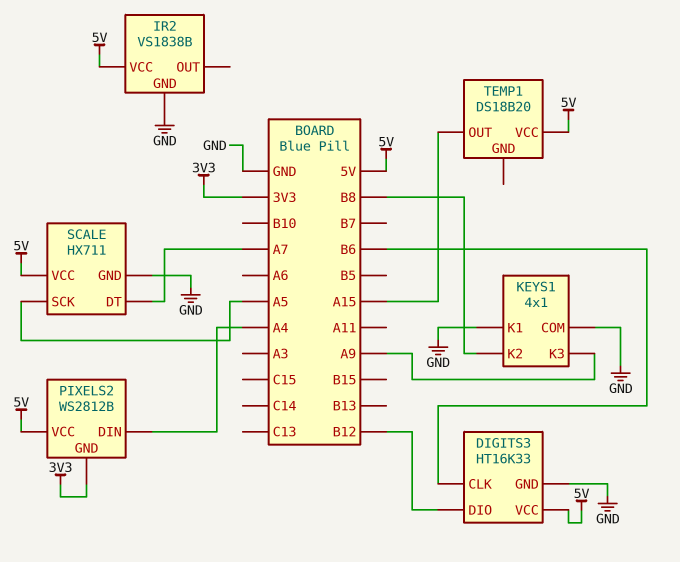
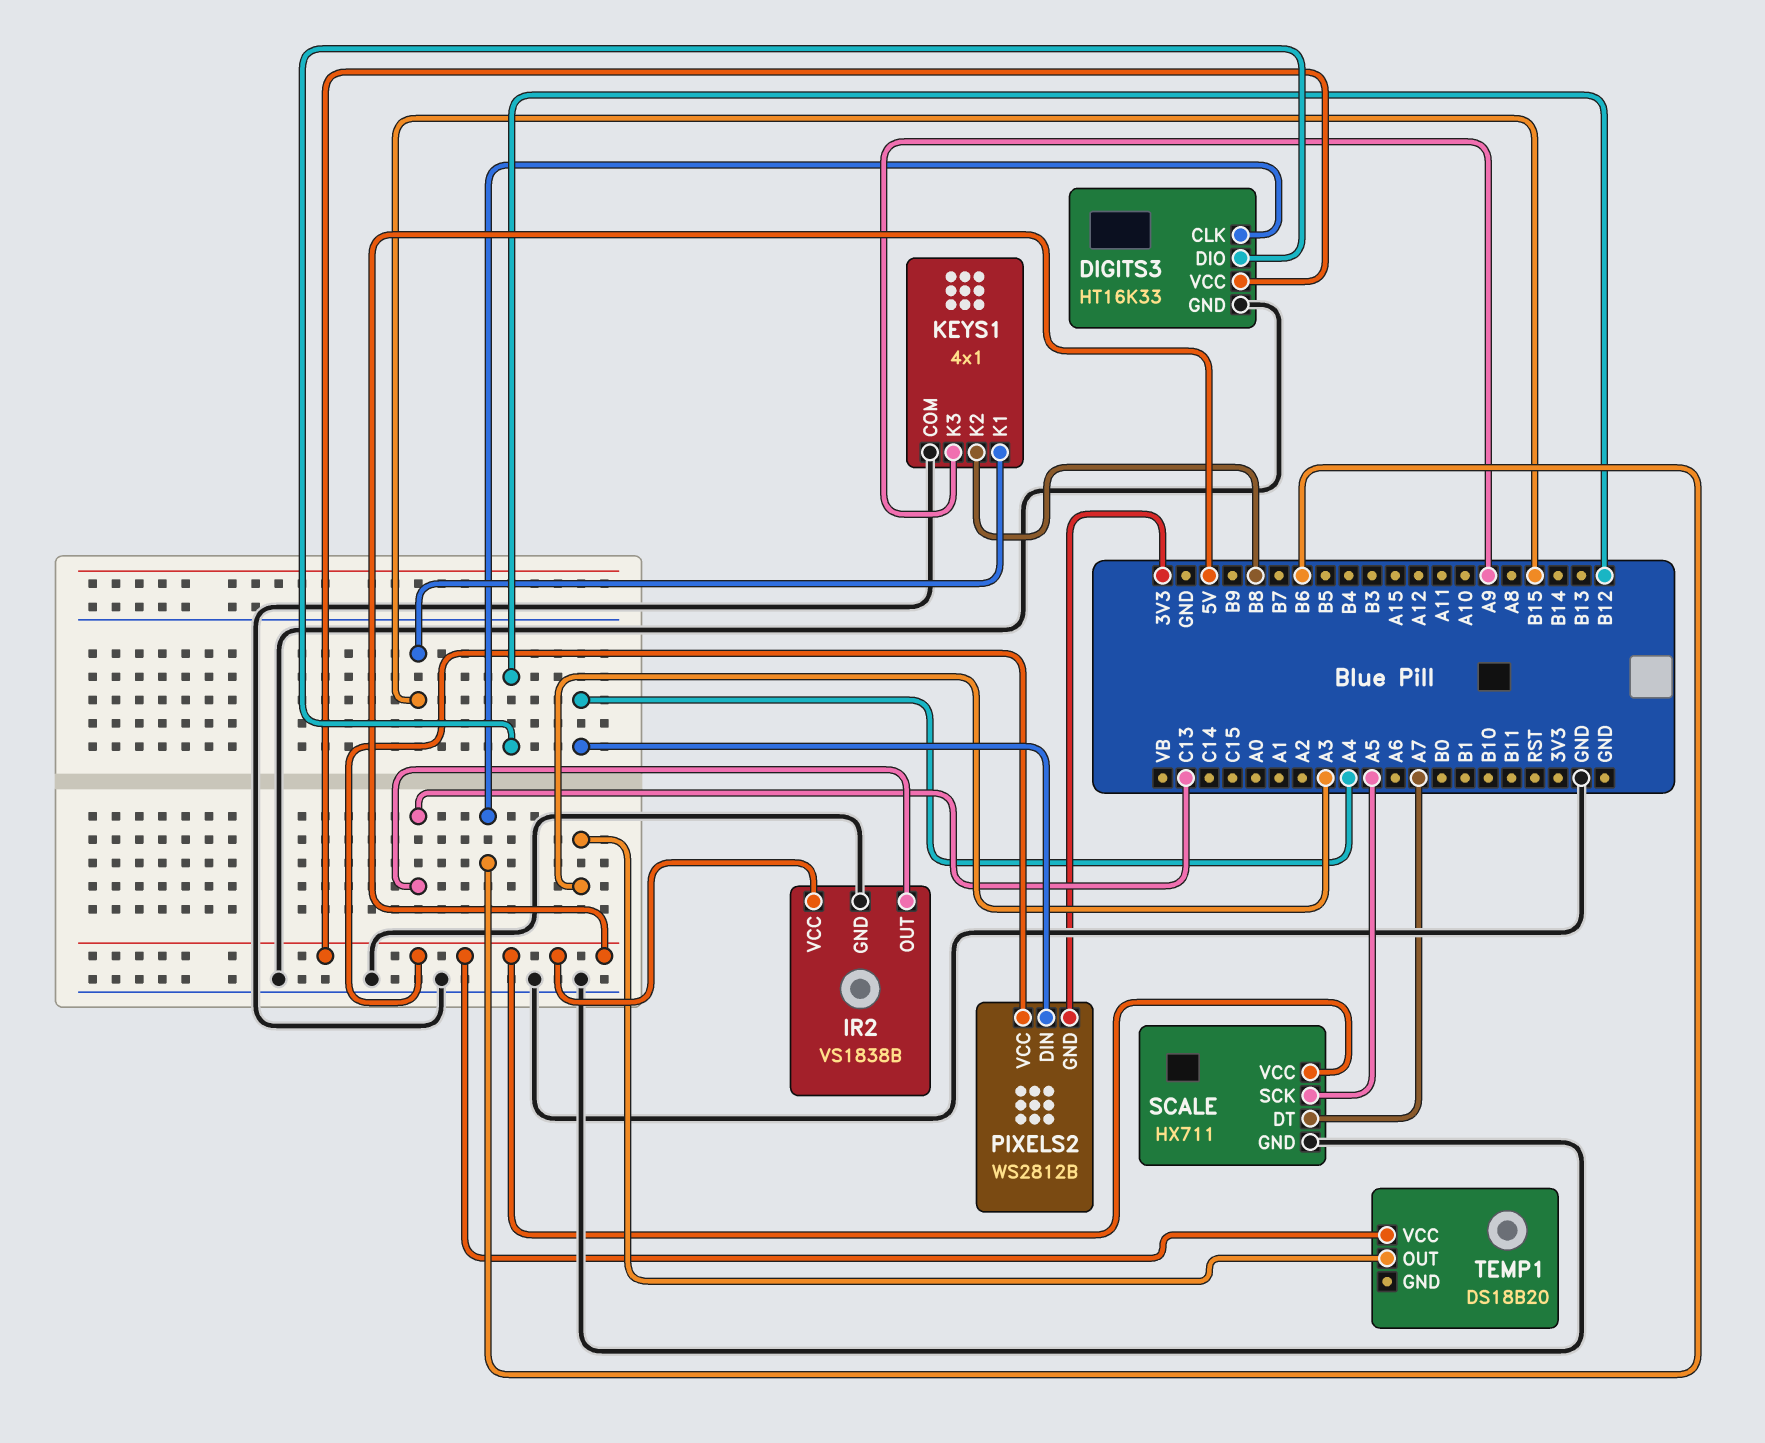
IR2 pin OUT: none -> C13
KEYS1 pin K1: GND -> B15
TEMP1 pin OUT: A15 -> A3

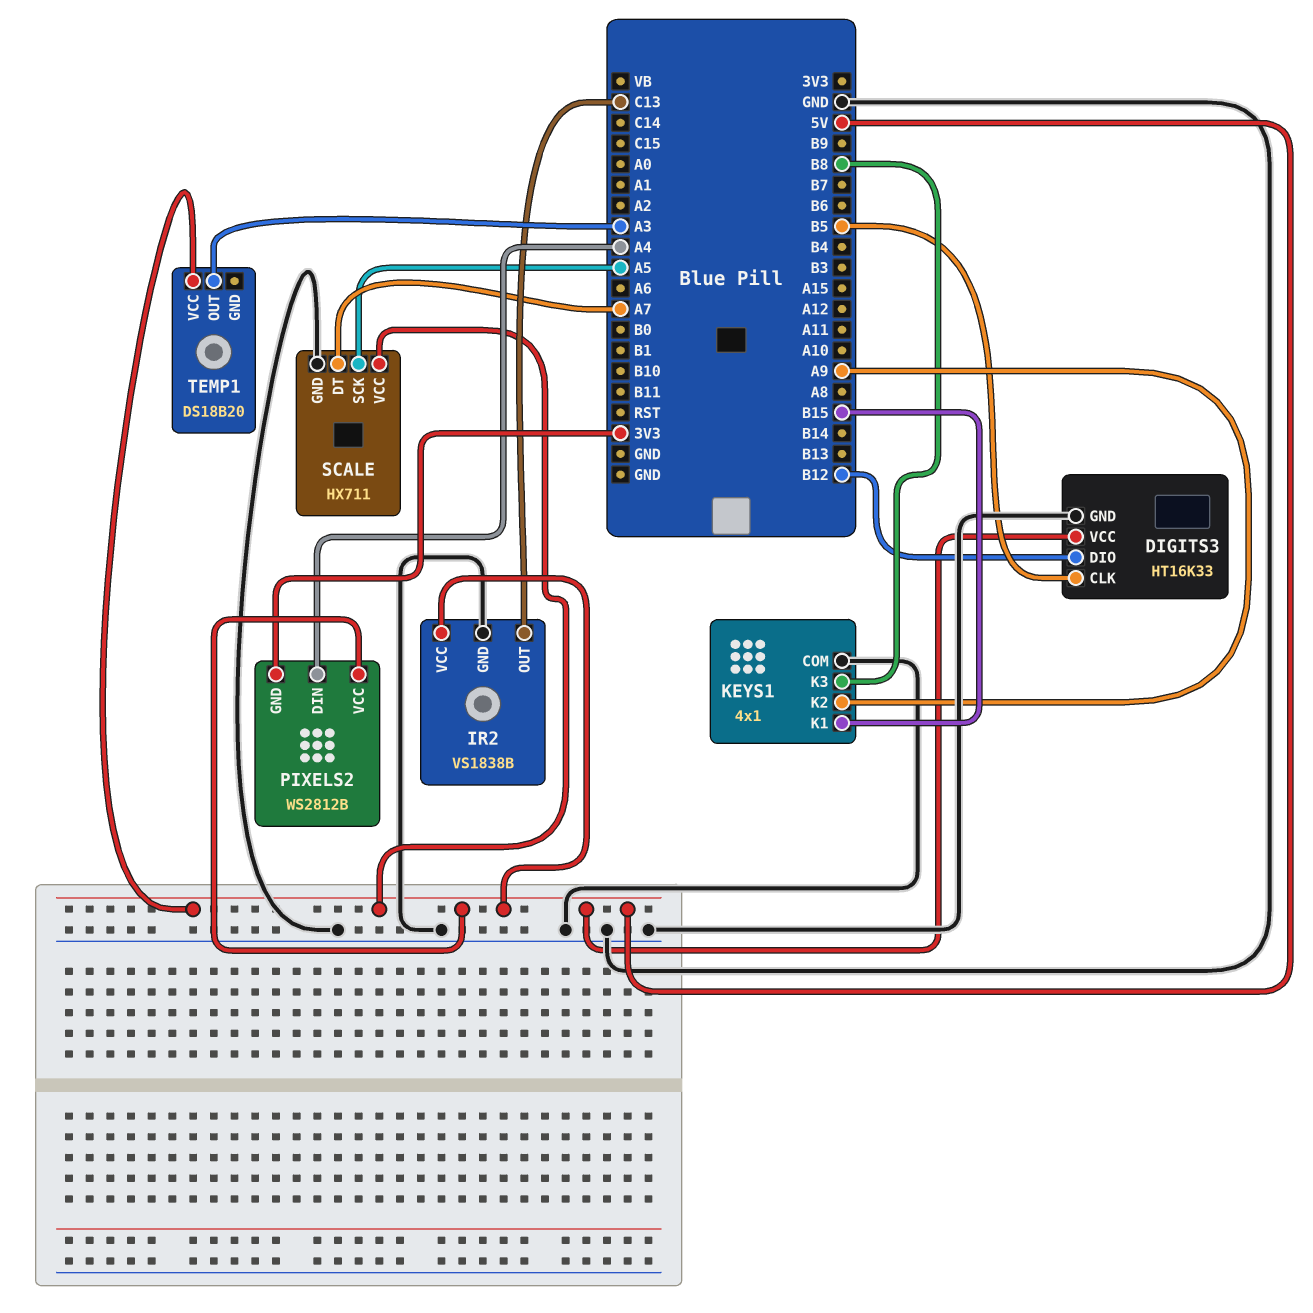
DIGITS3 pin CLK: B6 -> B5
KEYS1 pin K2: B8 -> A9
KEYS1 pin K3: A9 -> B8

